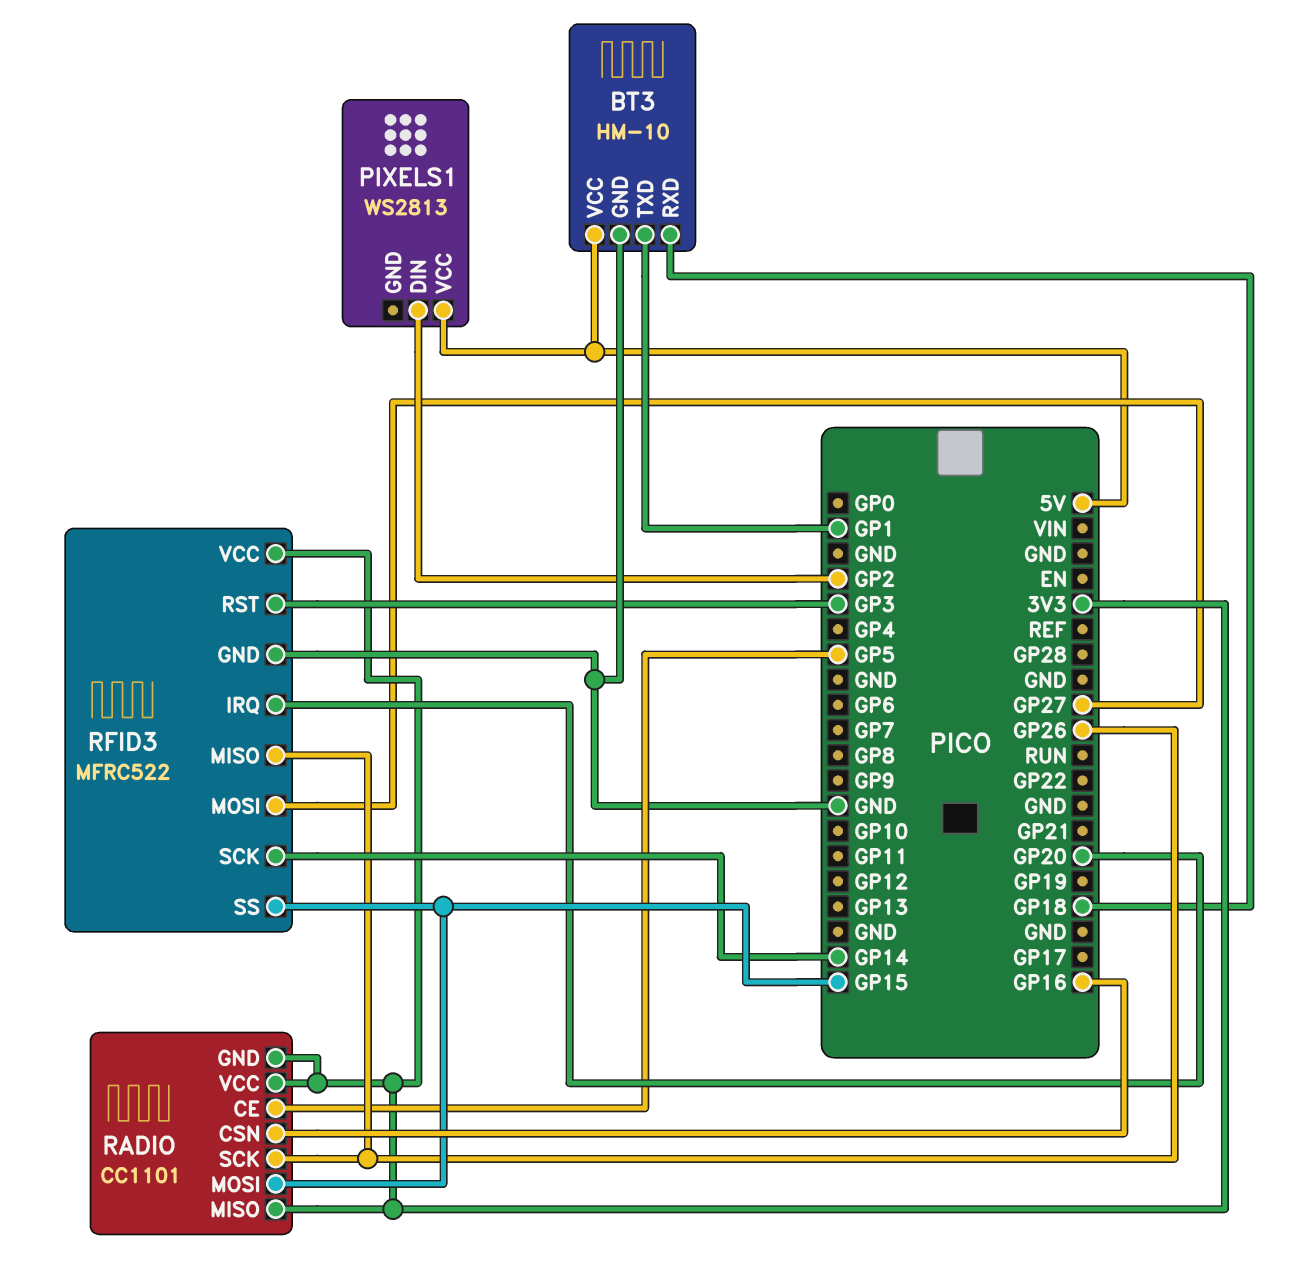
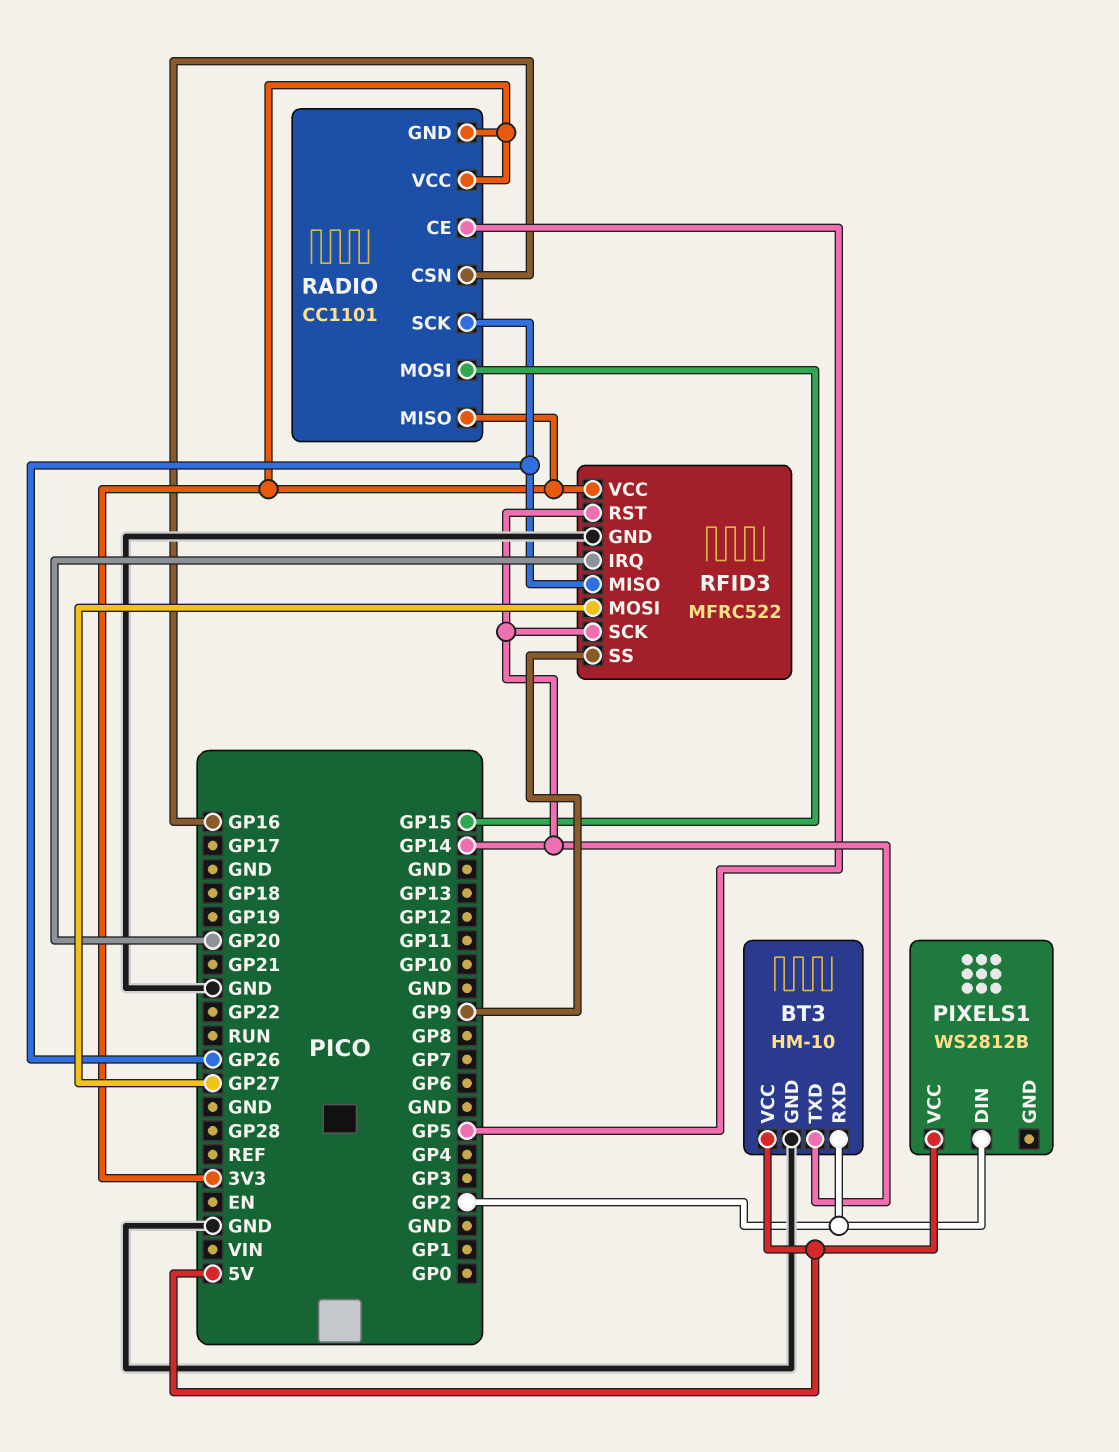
BT3 pin RXD: GP18 -> GP2
BT3 pin TXD: GP1 -> GP14
PIXELS1: WS2813 -> WS2812B
RFID3 pin RST: GP3 -> GP14
RFID3 pin SS: GP15 -> GP9

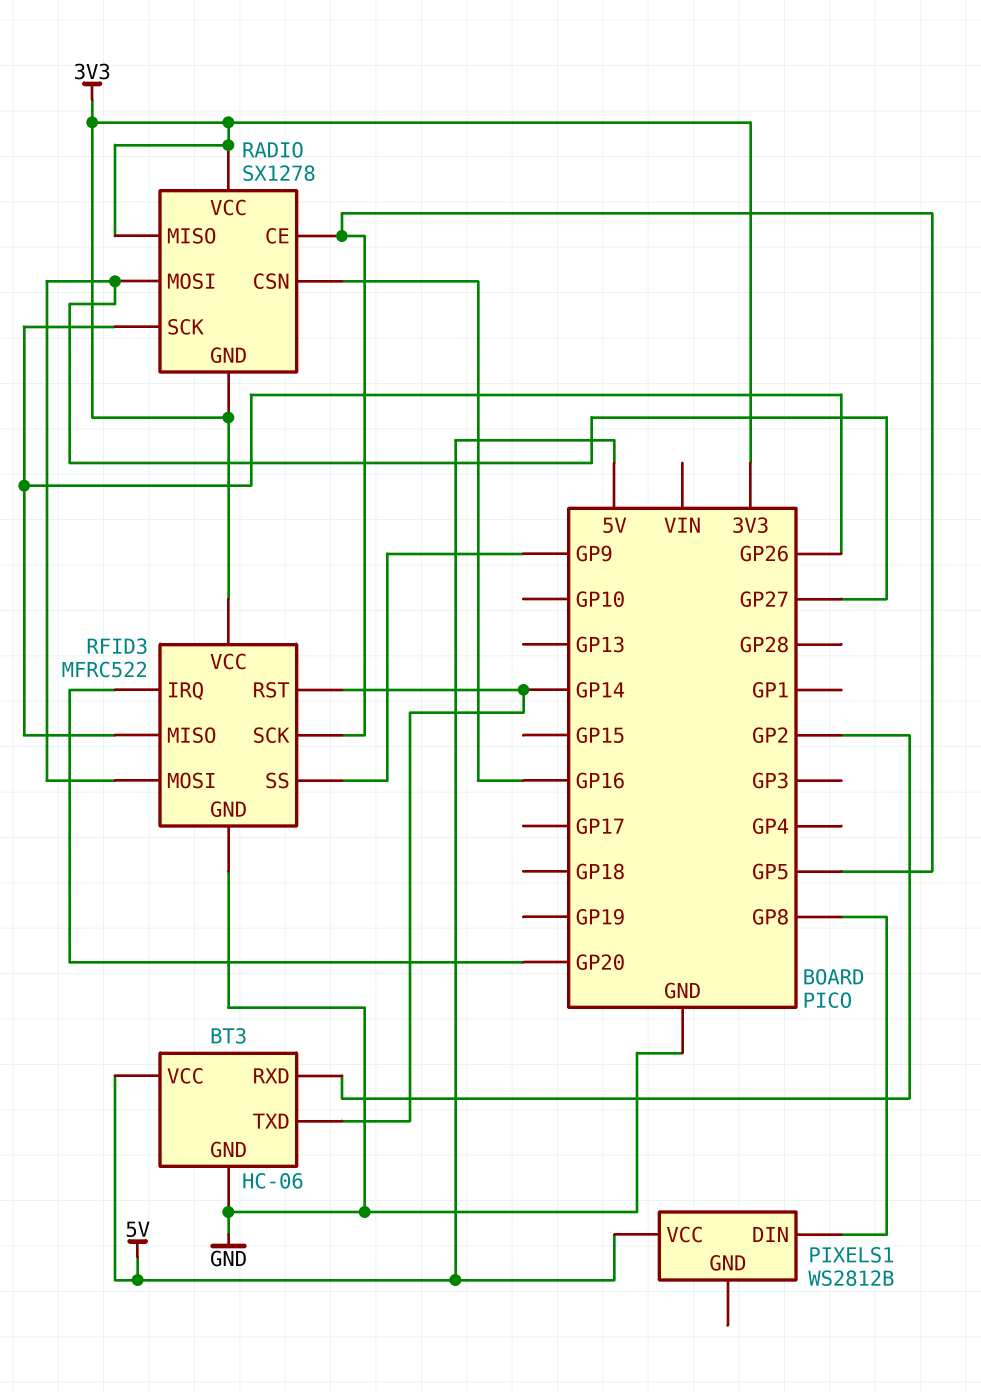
BT3: HM-10 -> HC-06
PIXELS1 pin DIN: GP2 -> GP8
RADIO: CC1101 -> SX1278
RADIO pin MOSI: GP15 -> GP27
RFID3 pin SCK: GP14 -> GP5

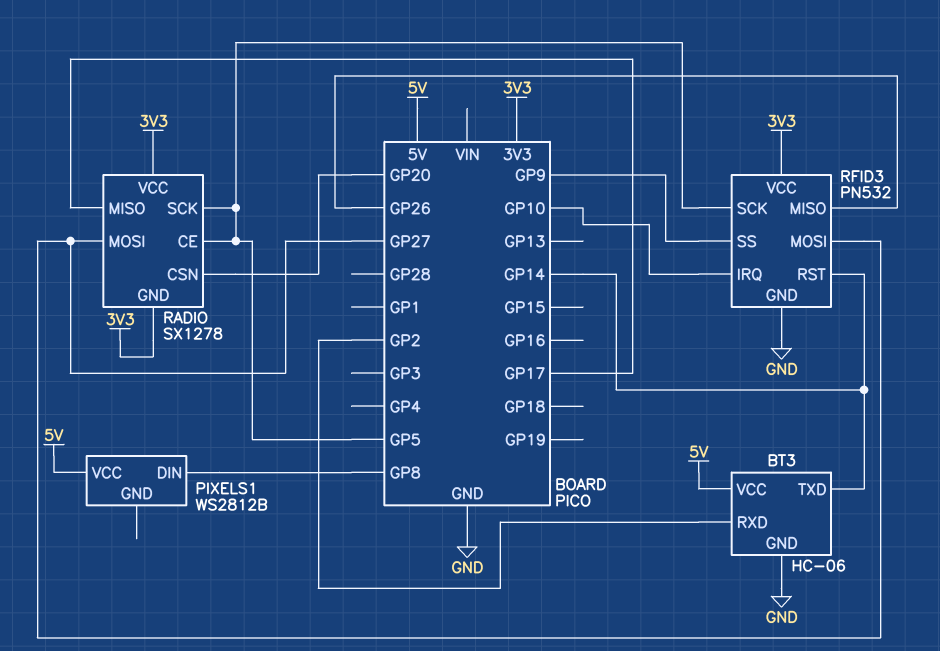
RADIO pin CSN: GP16 -> GP20
RADIO pin MISO: 3V3 -> GP17
RADIO pin SCK: GP26 -> GP5
RFID3: MFRC522 -> PN532
RFID3 pin IRQ: GP20 -> GP10

